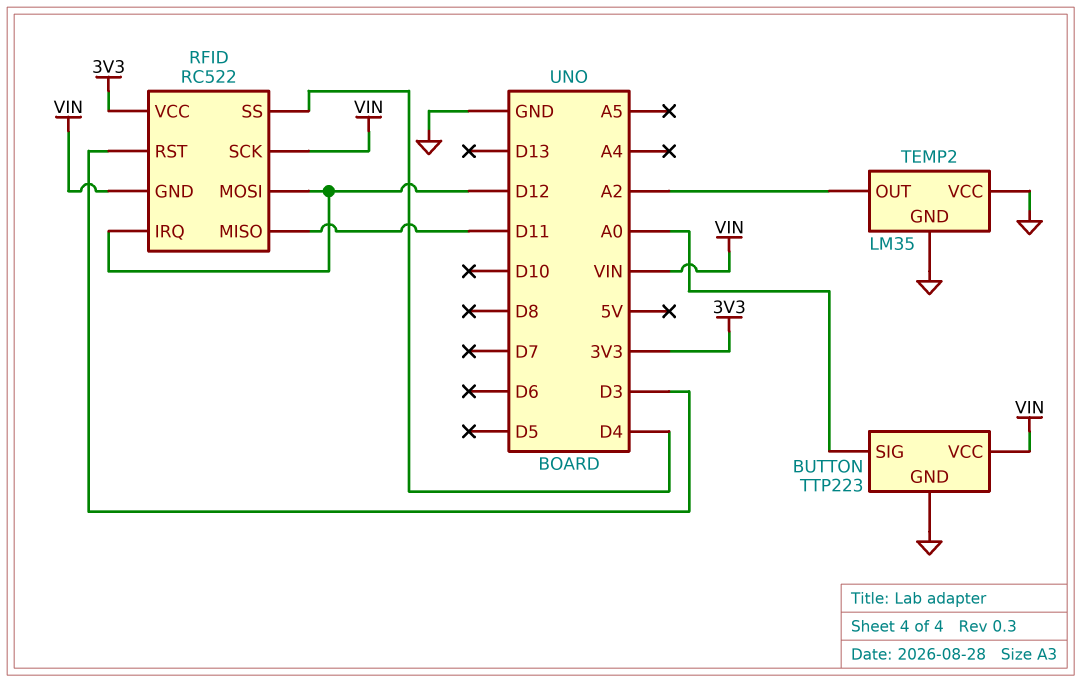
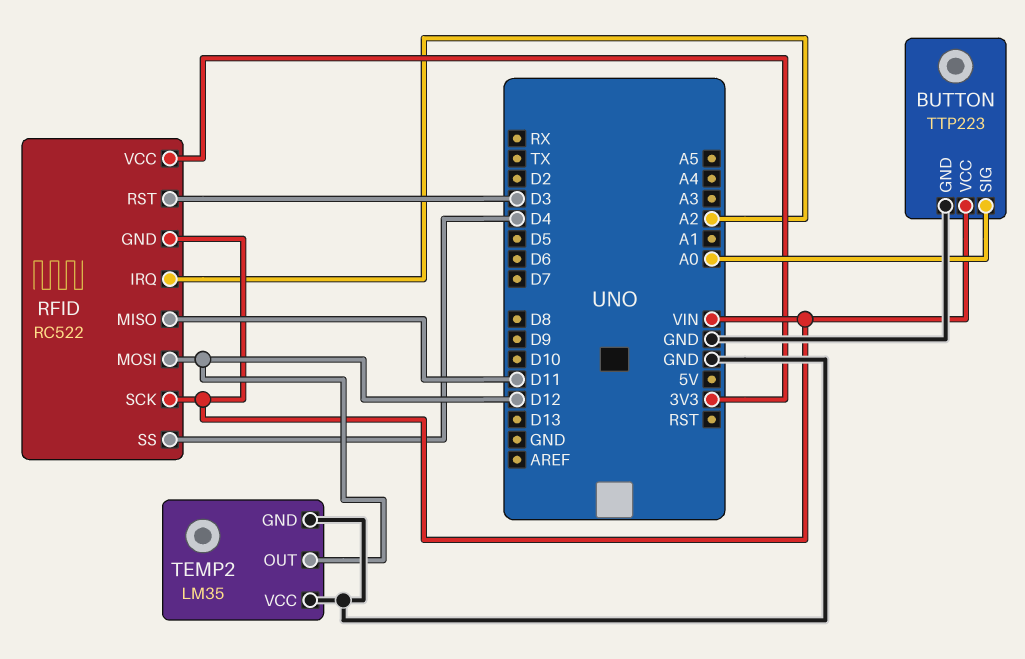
RFID pin IRQ: D12 -> A2
TEMP2 pin OUT: A2 -> D12

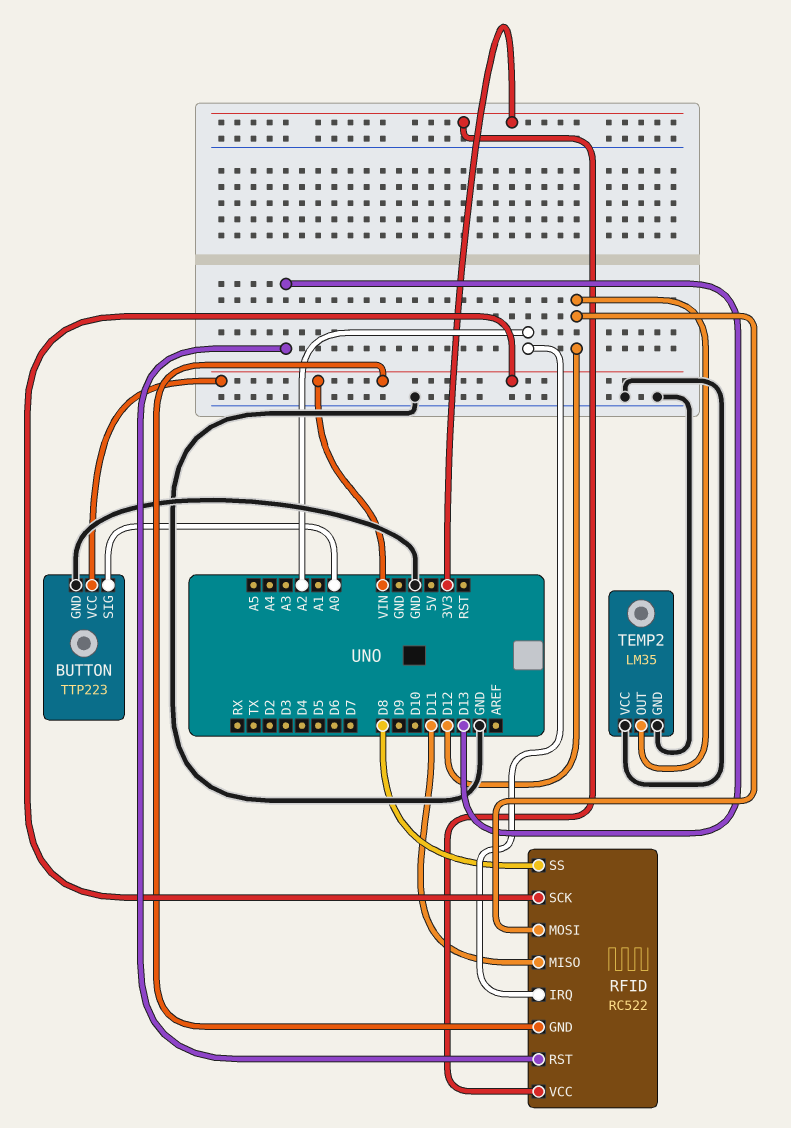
RFID pin RST: D3 -> D13
RFID pin SS: D4 -> D8

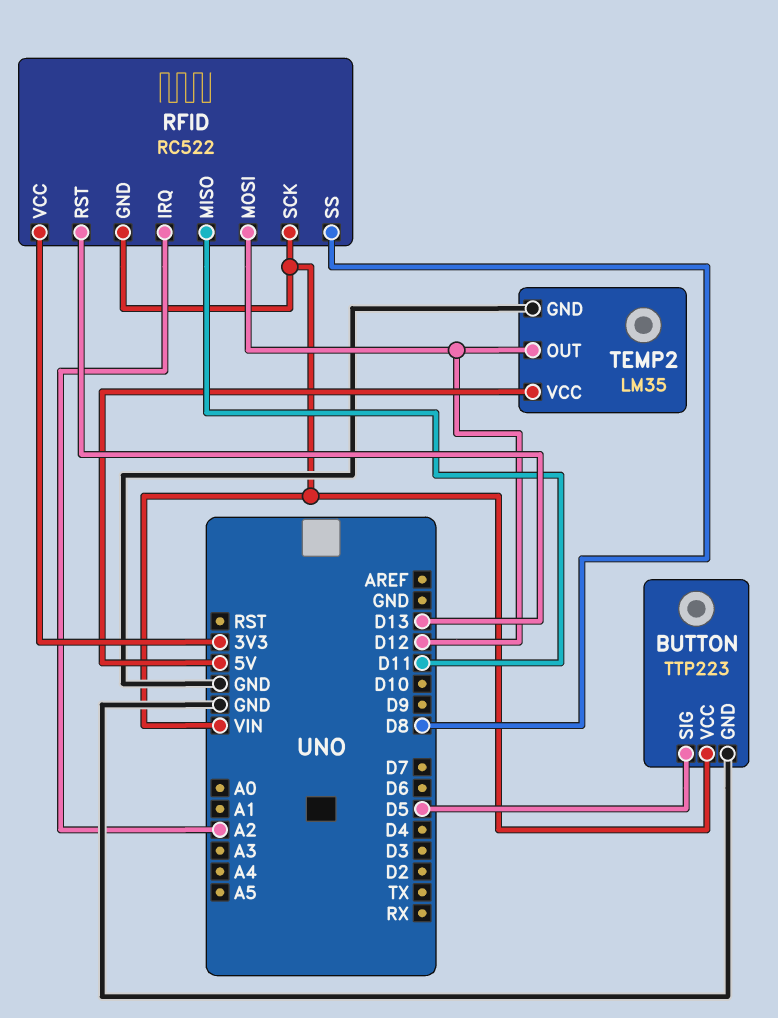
BUTTON pin SIG: A0 -> D5
TEMP2 pin VCC: GND -> 5V

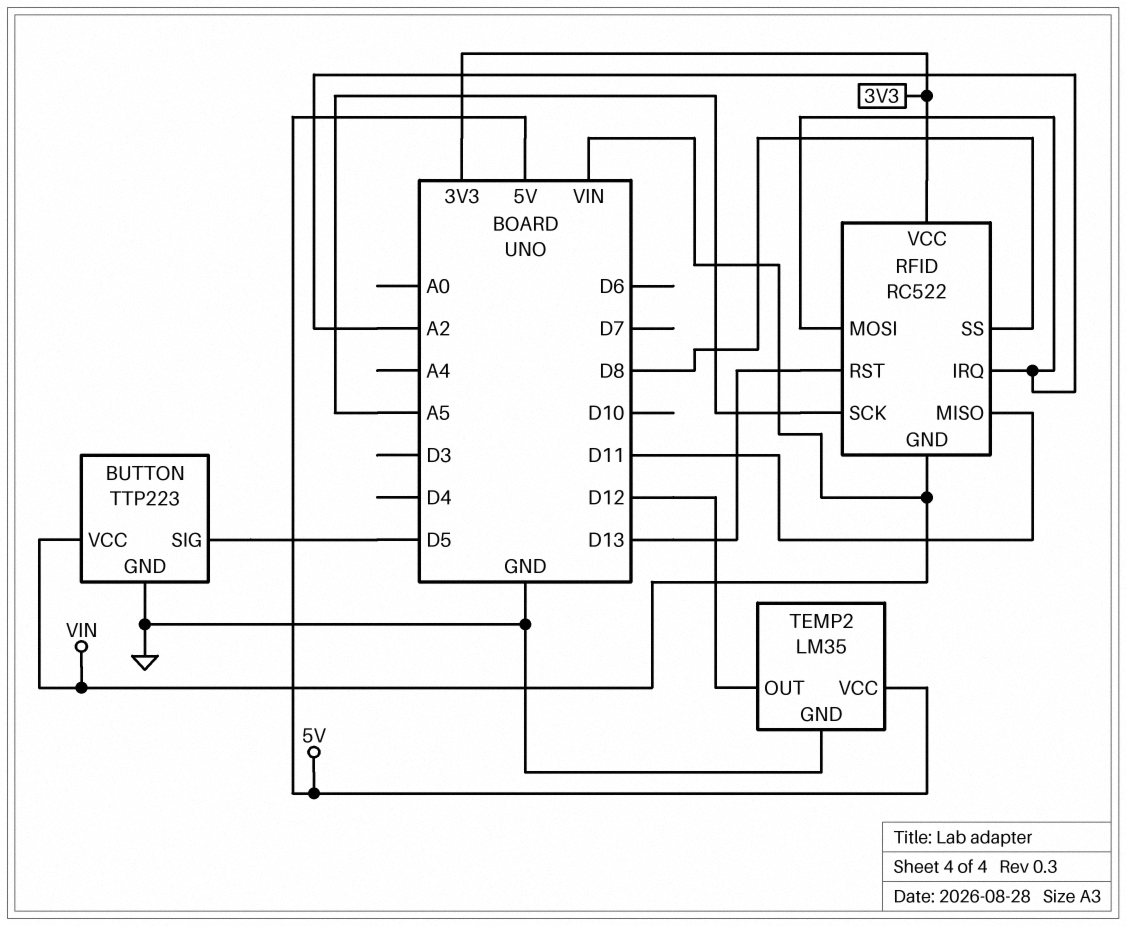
RFID pin MOSI: D12 -> A2
RFID pin SCK: VIN -> A5

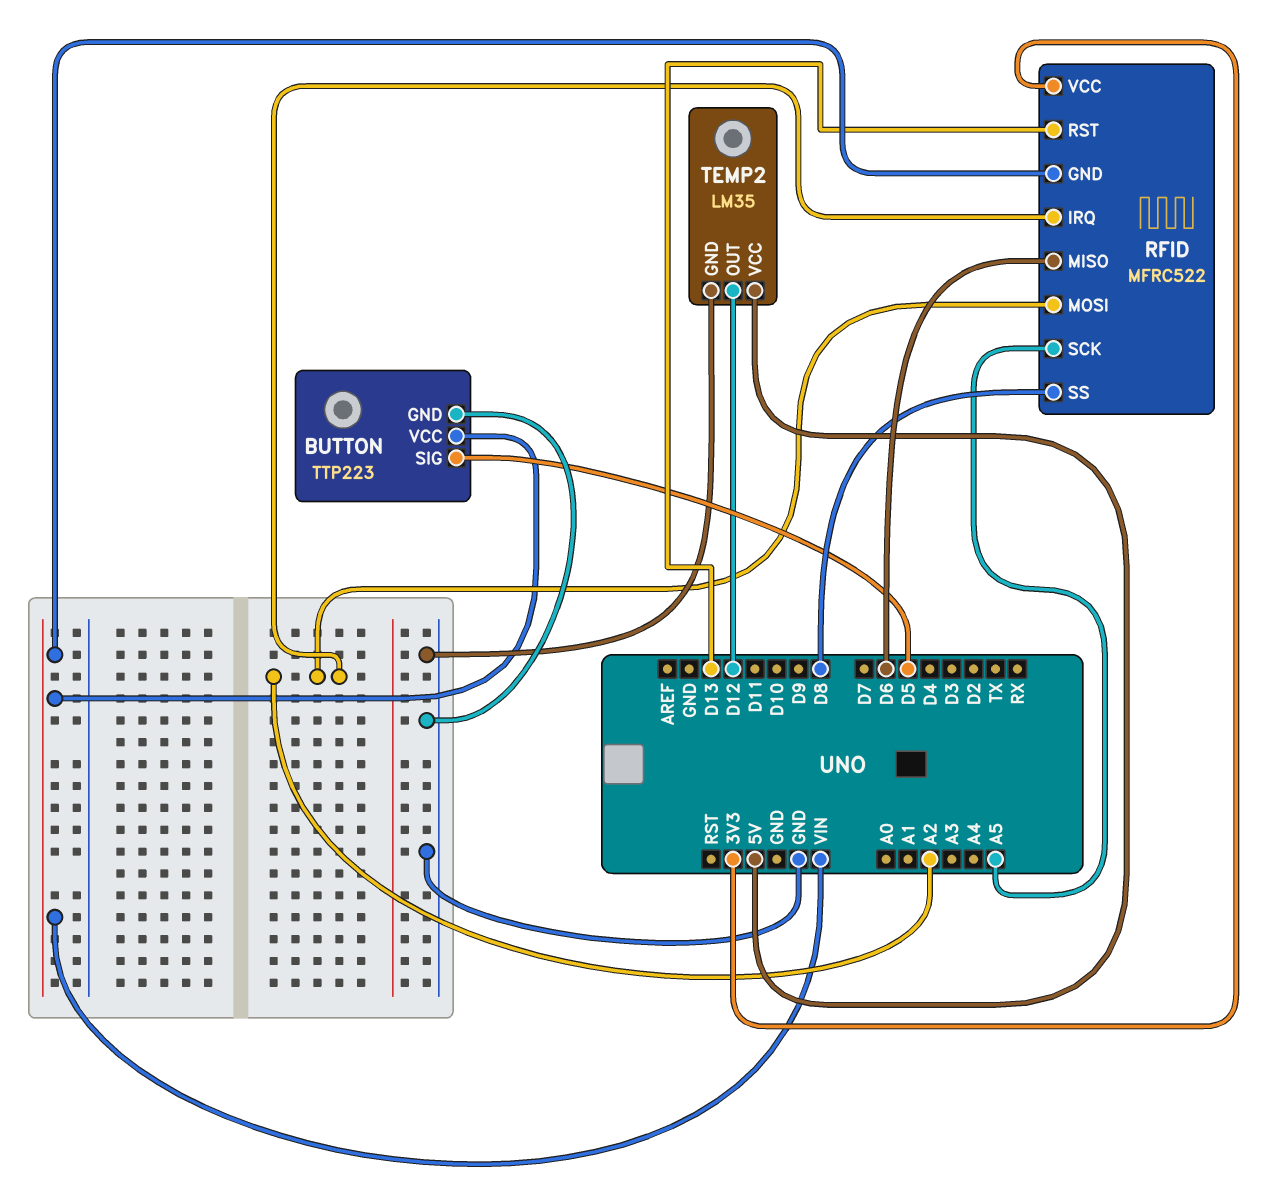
RFID: RC522 -> MFRC522
RFID pin MISO: D11 -> D6

